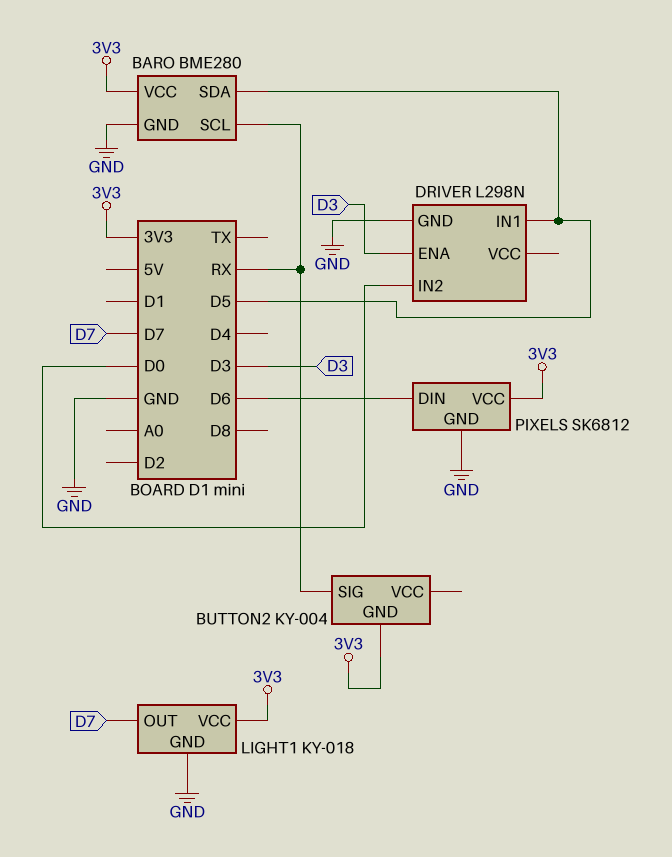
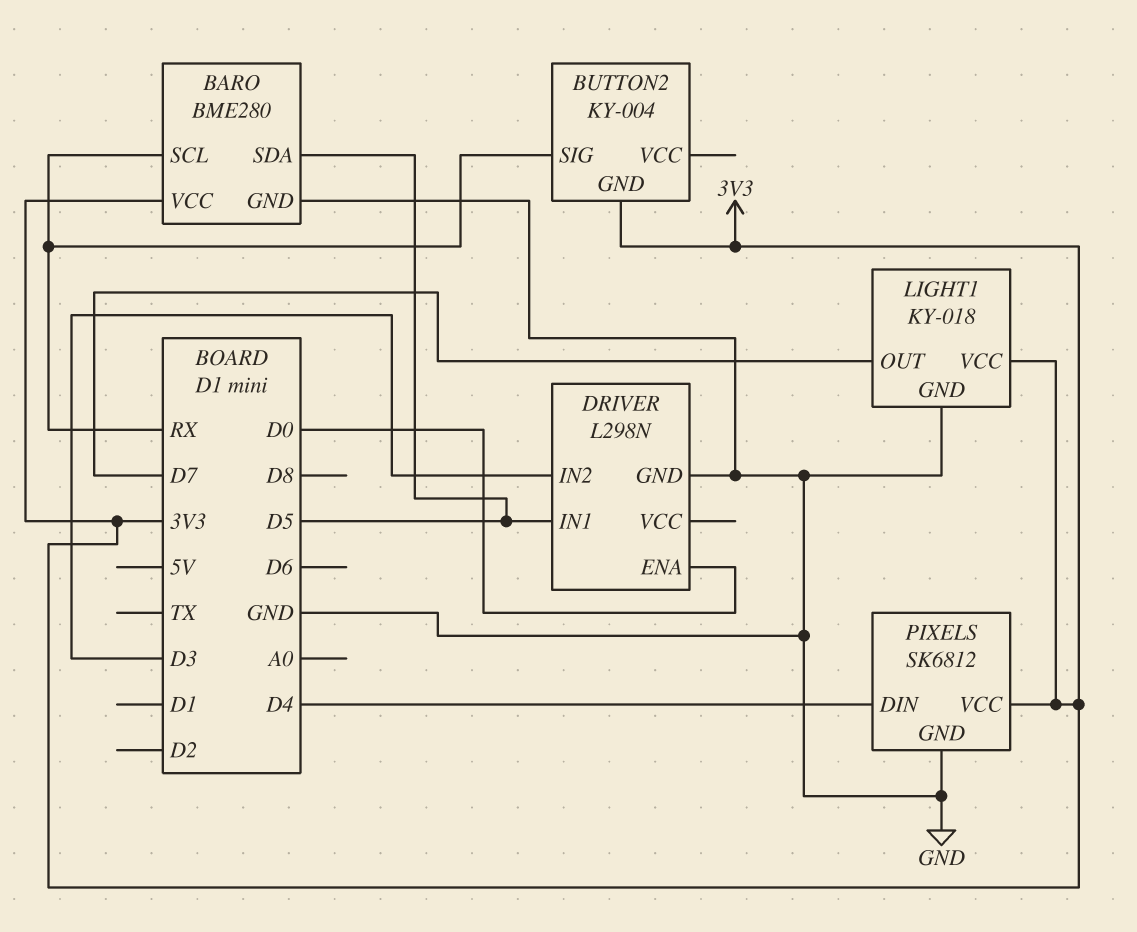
DRIVER pin ENA: D3 -> D0
DRIVER pin IN2: D0 -> D3
PIXELS pin DIN: D6 -> D4

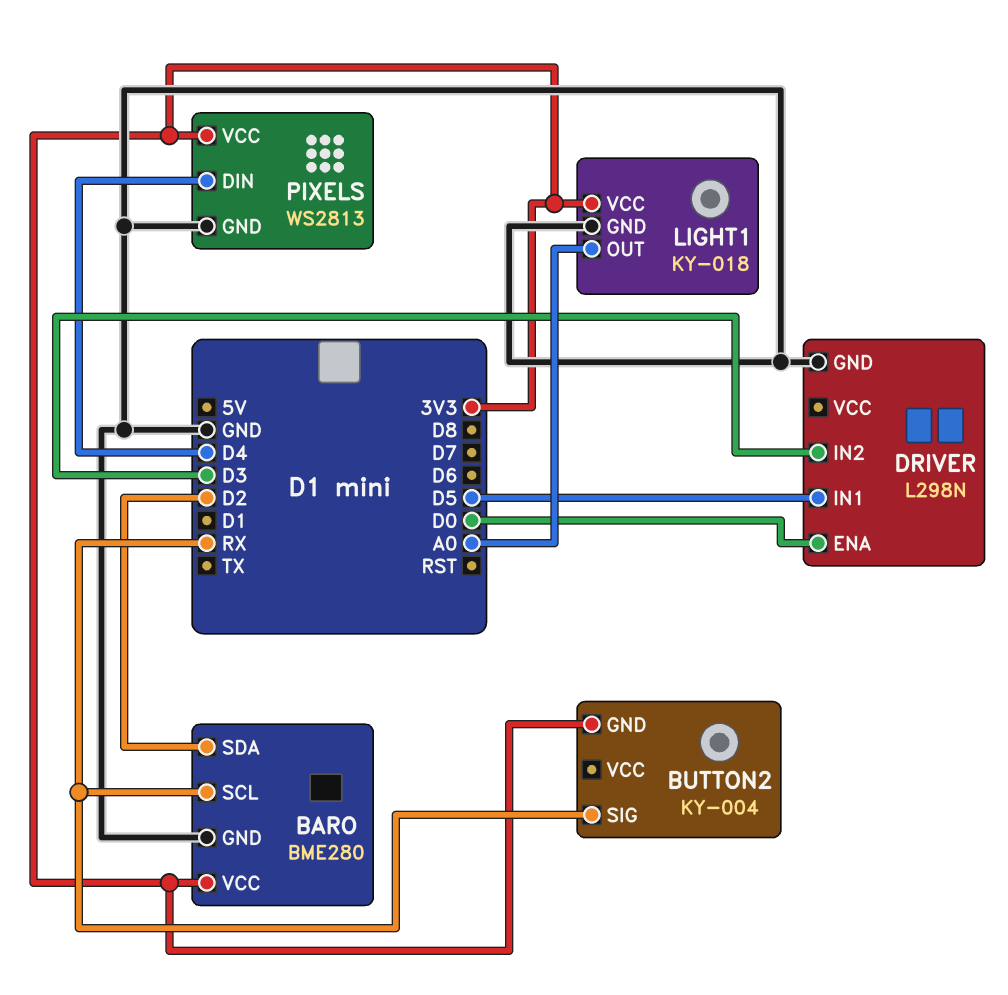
BARO pin SDA: D5 -> D2
LIGHT1 pin OUT: D7 -> A0
PIXELS: SK6812 -> WS2813

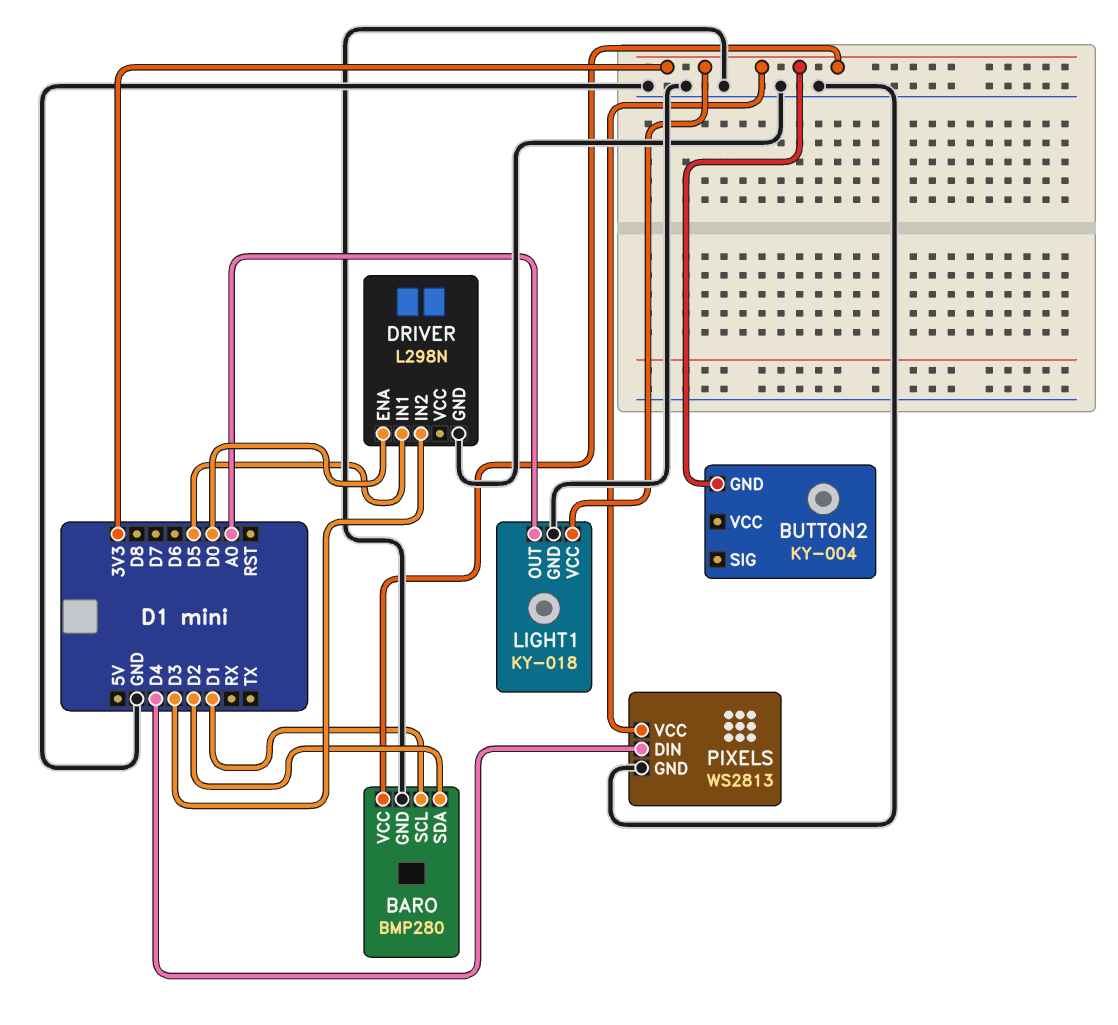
BARO: BME280 -> BMP280
BARO pin SCL: RX -> D1
BUTTON2 pin SIG: RX -> none

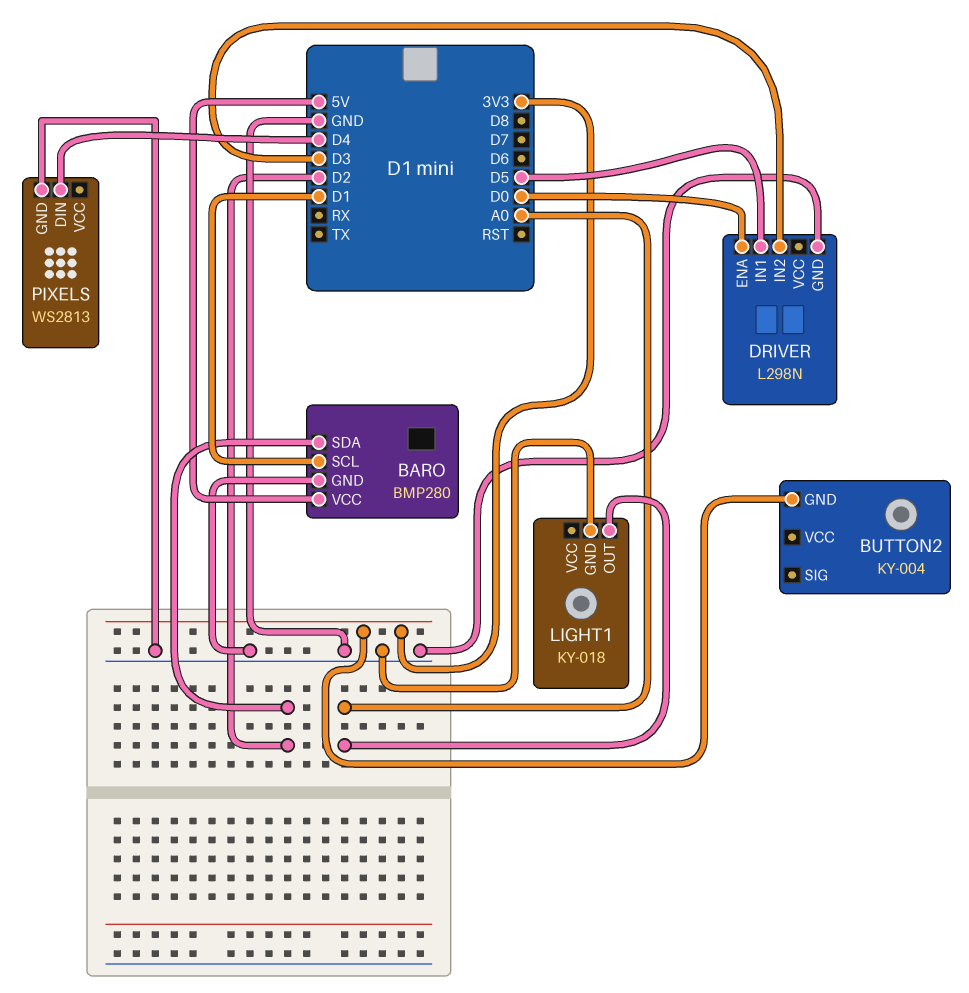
BARO pin VCC: 3V3 -> 5V
LIGHT1 pin VCC: 3V3 -> none
PIXELS pin VCC: 3V3 -> none

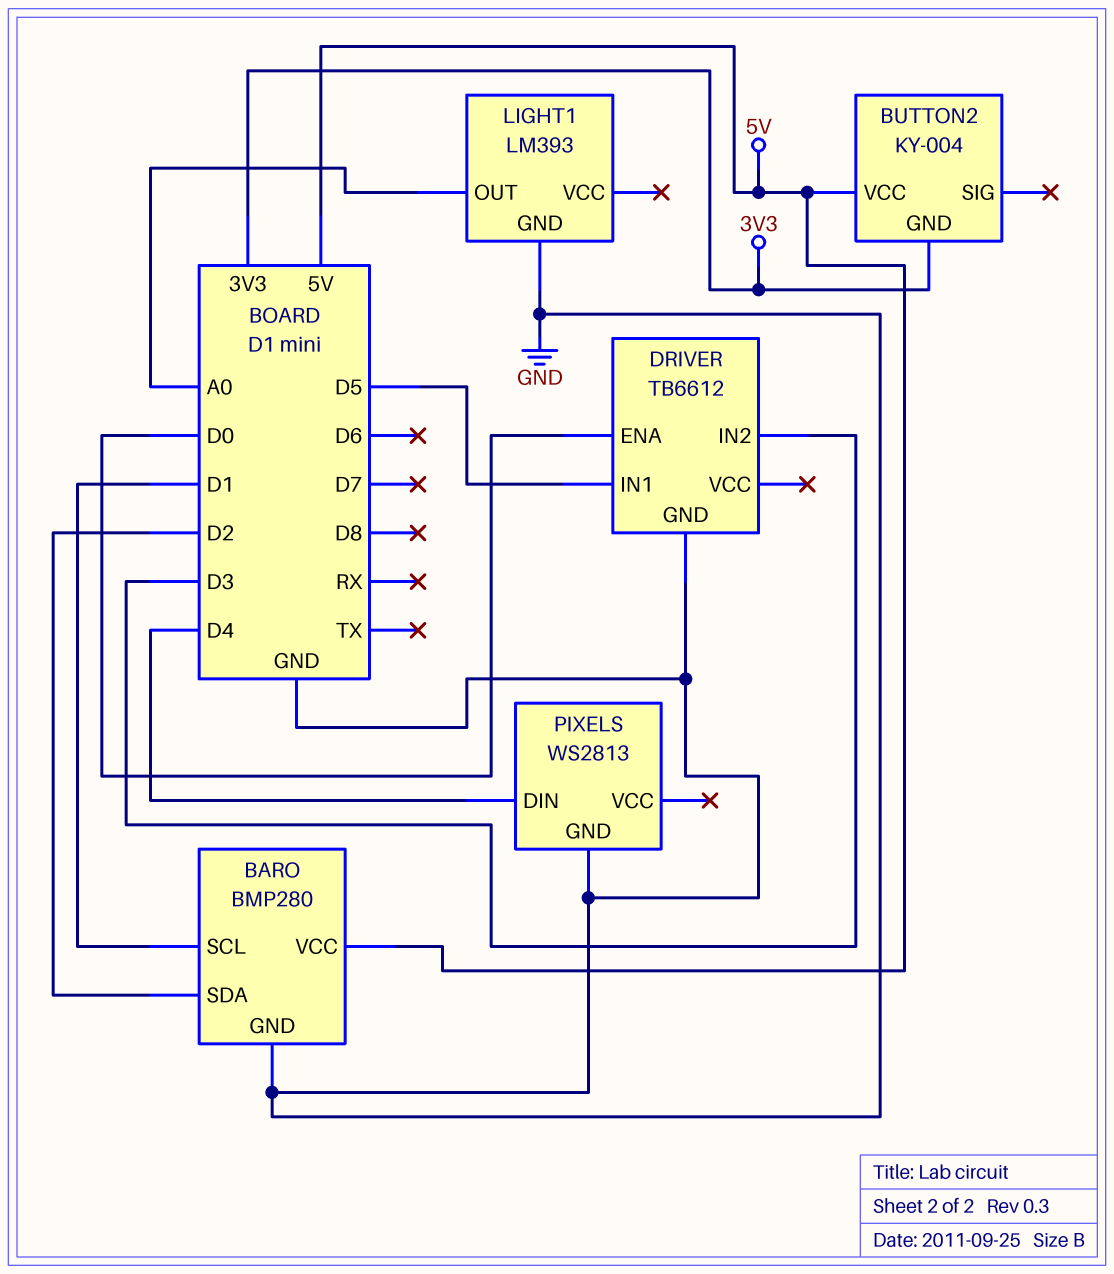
BUTTON2 pin VCC: none -> 5V
DRIVER: L298N -> TB6612
LIGHT1: KY-018 -> LM393

